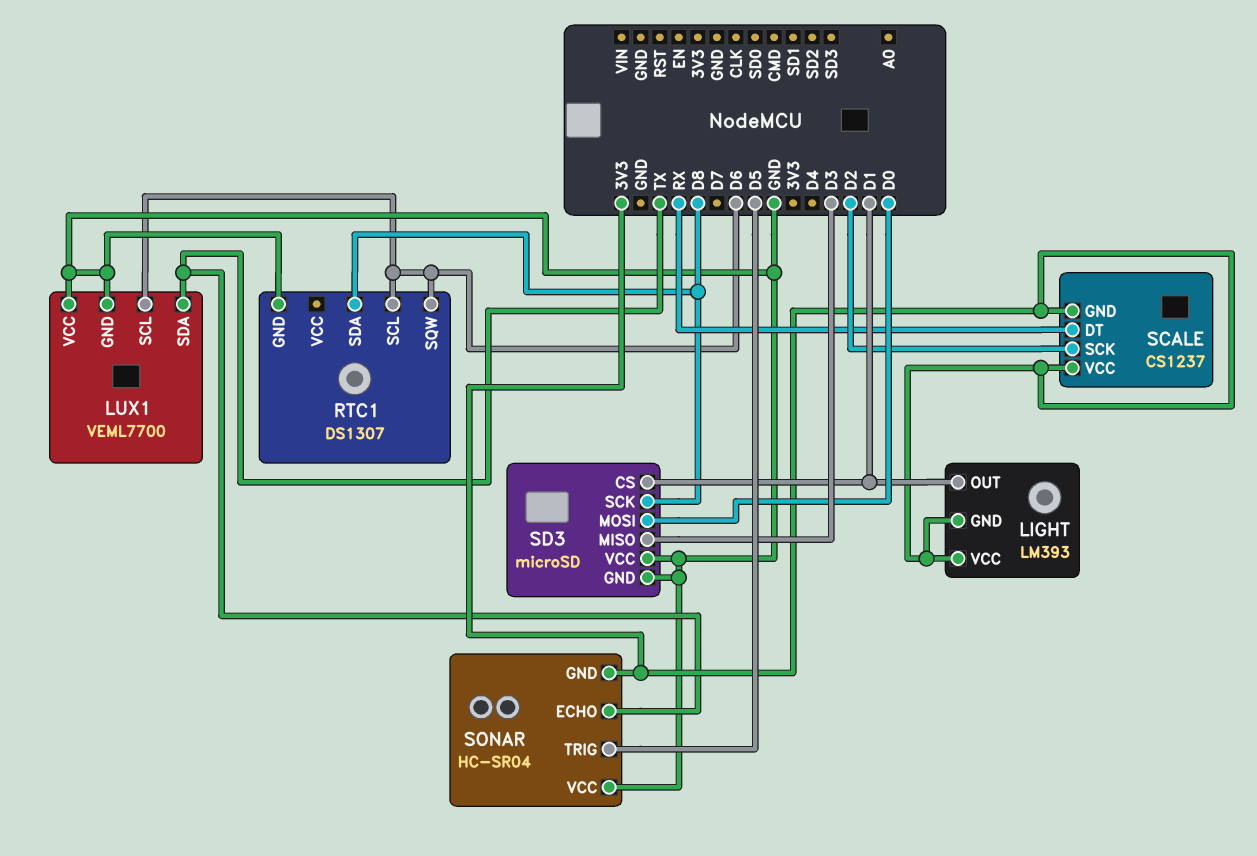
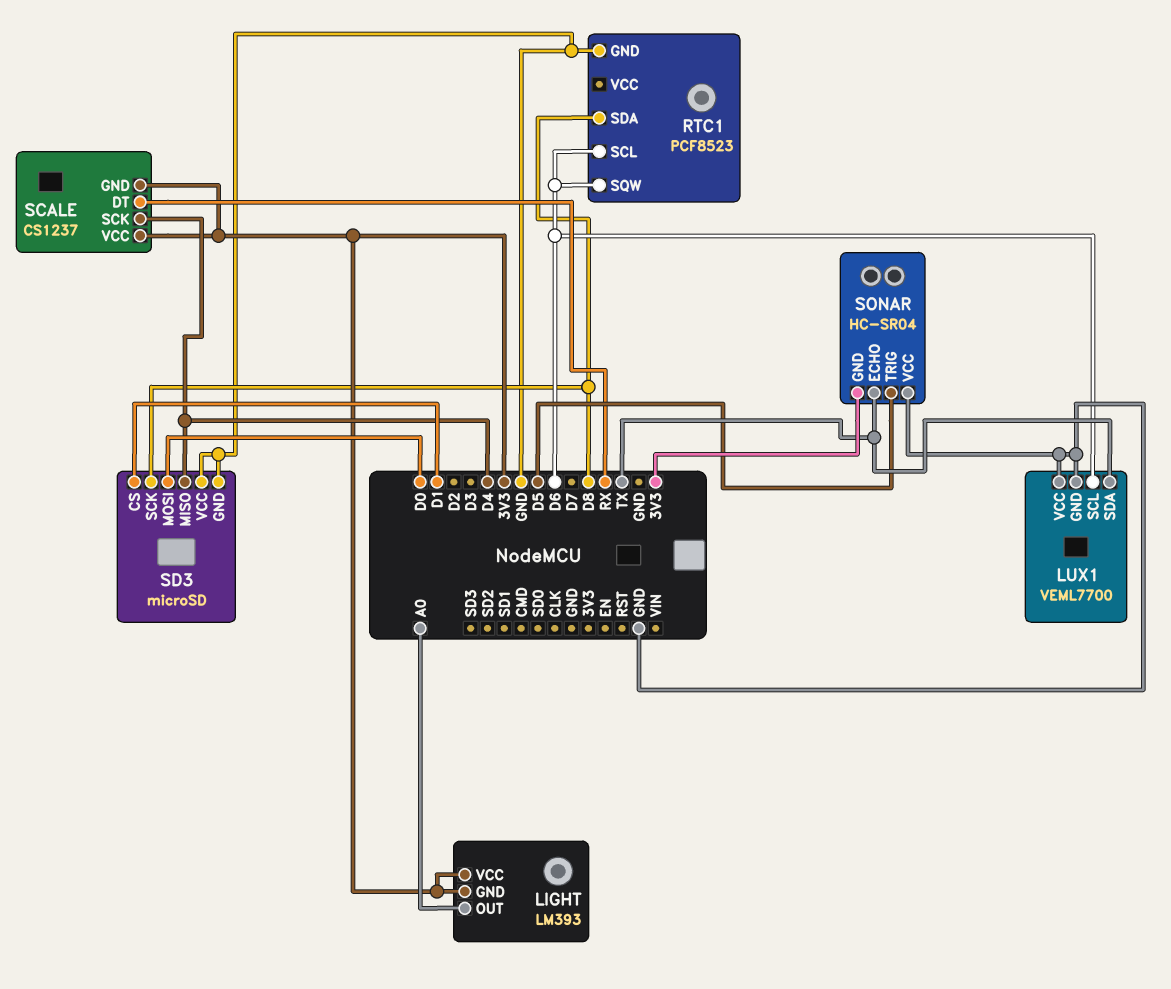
LIGHT pin OUT: D1 -> A0
RTC1: DS1307 -> PCF8523
SCALE pin SCK: D2 -> D4
SD3 pin MISO: D3 -> D4

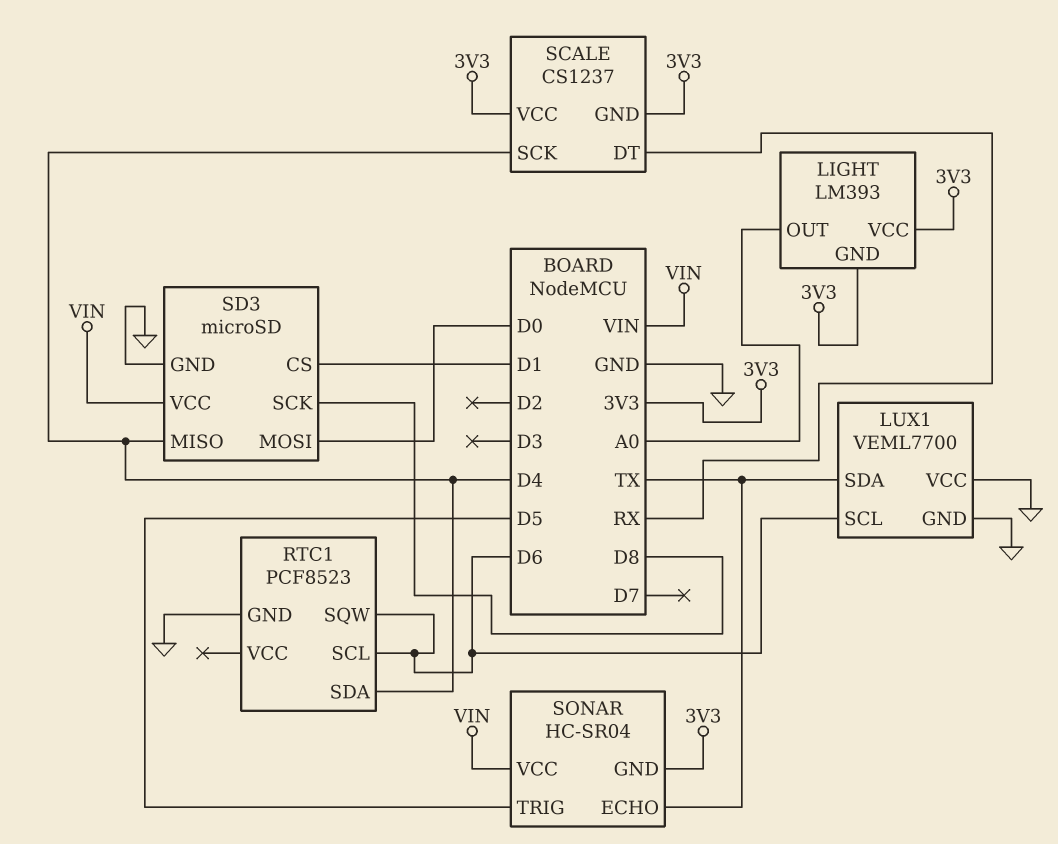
RTC1 pin SDA: D8 -> D4
SD3 pin VCC: GND -> VIN
SONAR pin VCC: GND -> VIN

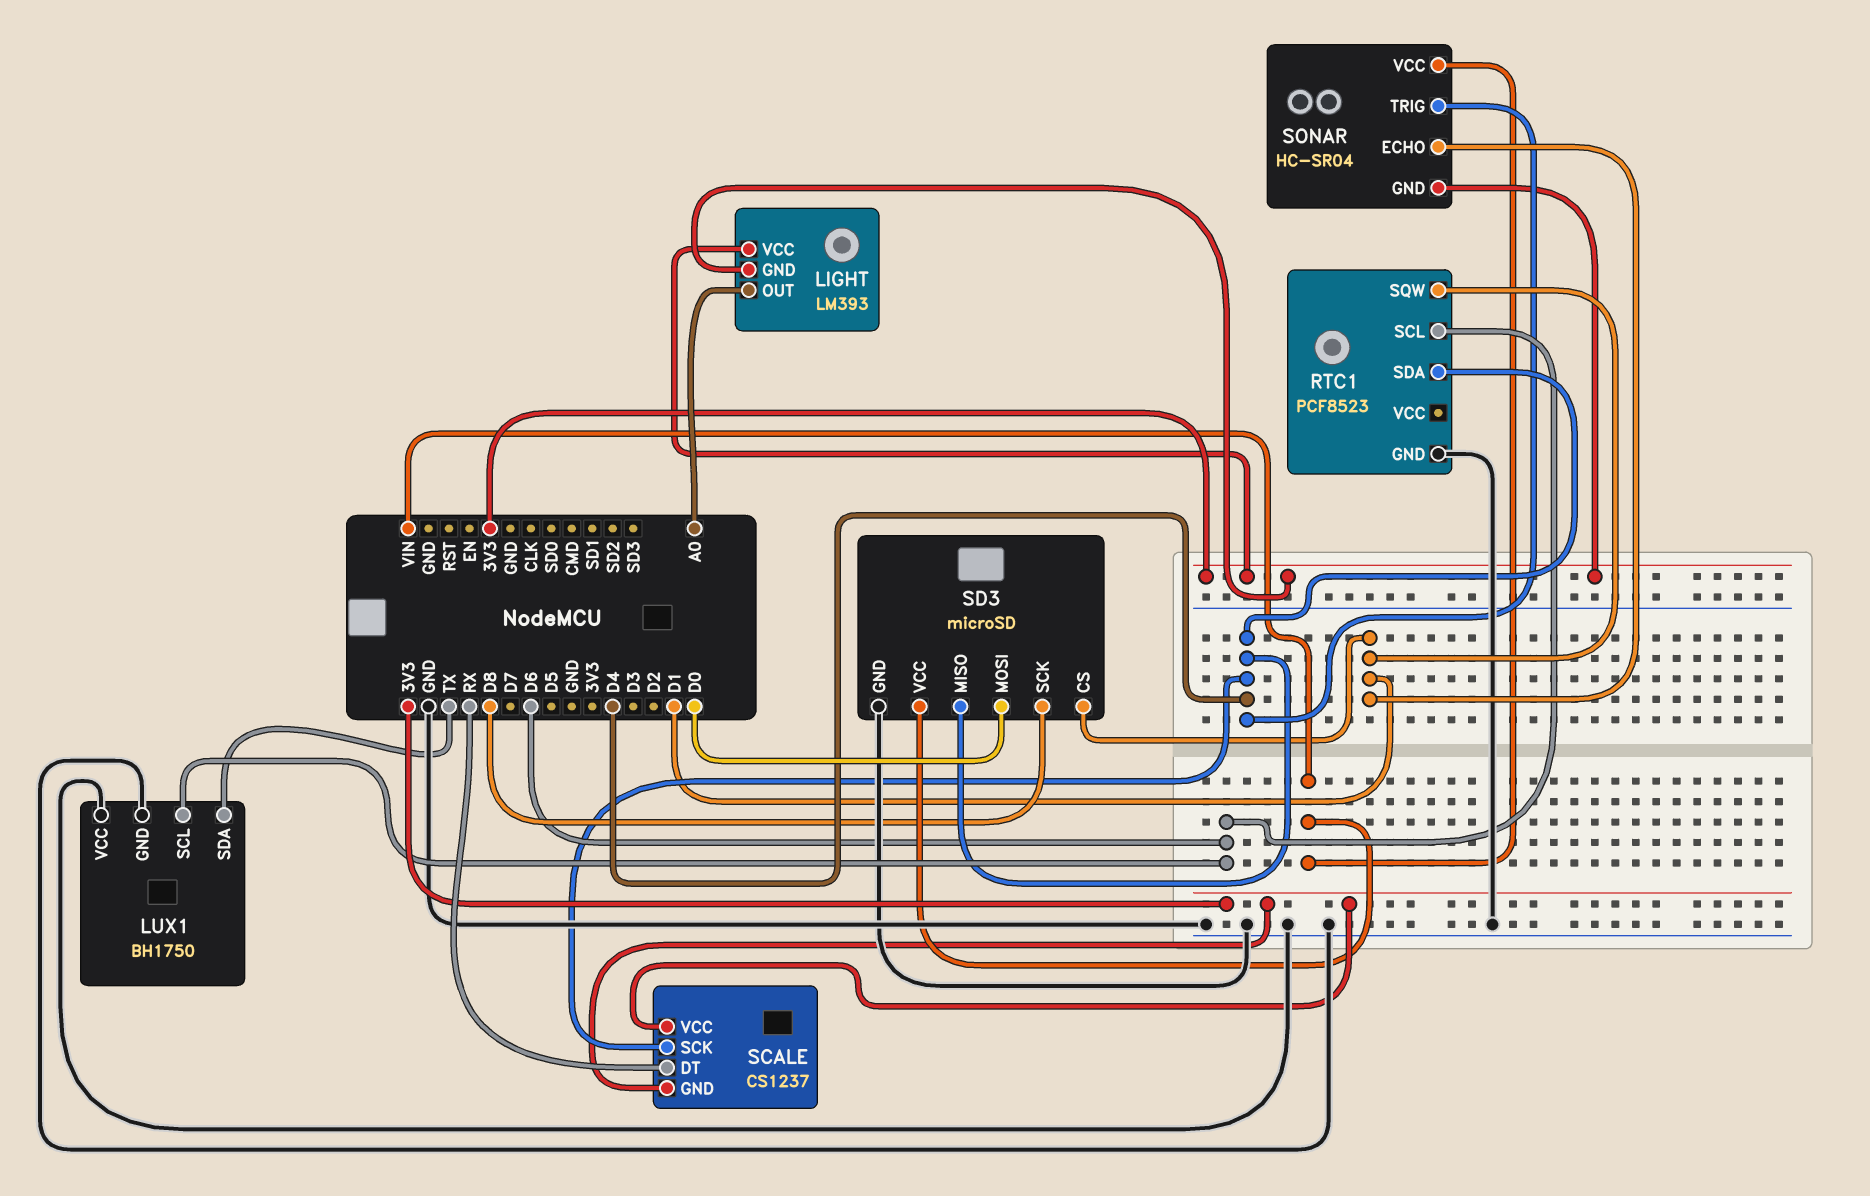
LUX1: VEML7700 -> BH1750
RTC1 pin SQW: D6 -> D1
SONAR pin ECHO: TX -> D1
SONAR pin TRIG: D5 -> D4

